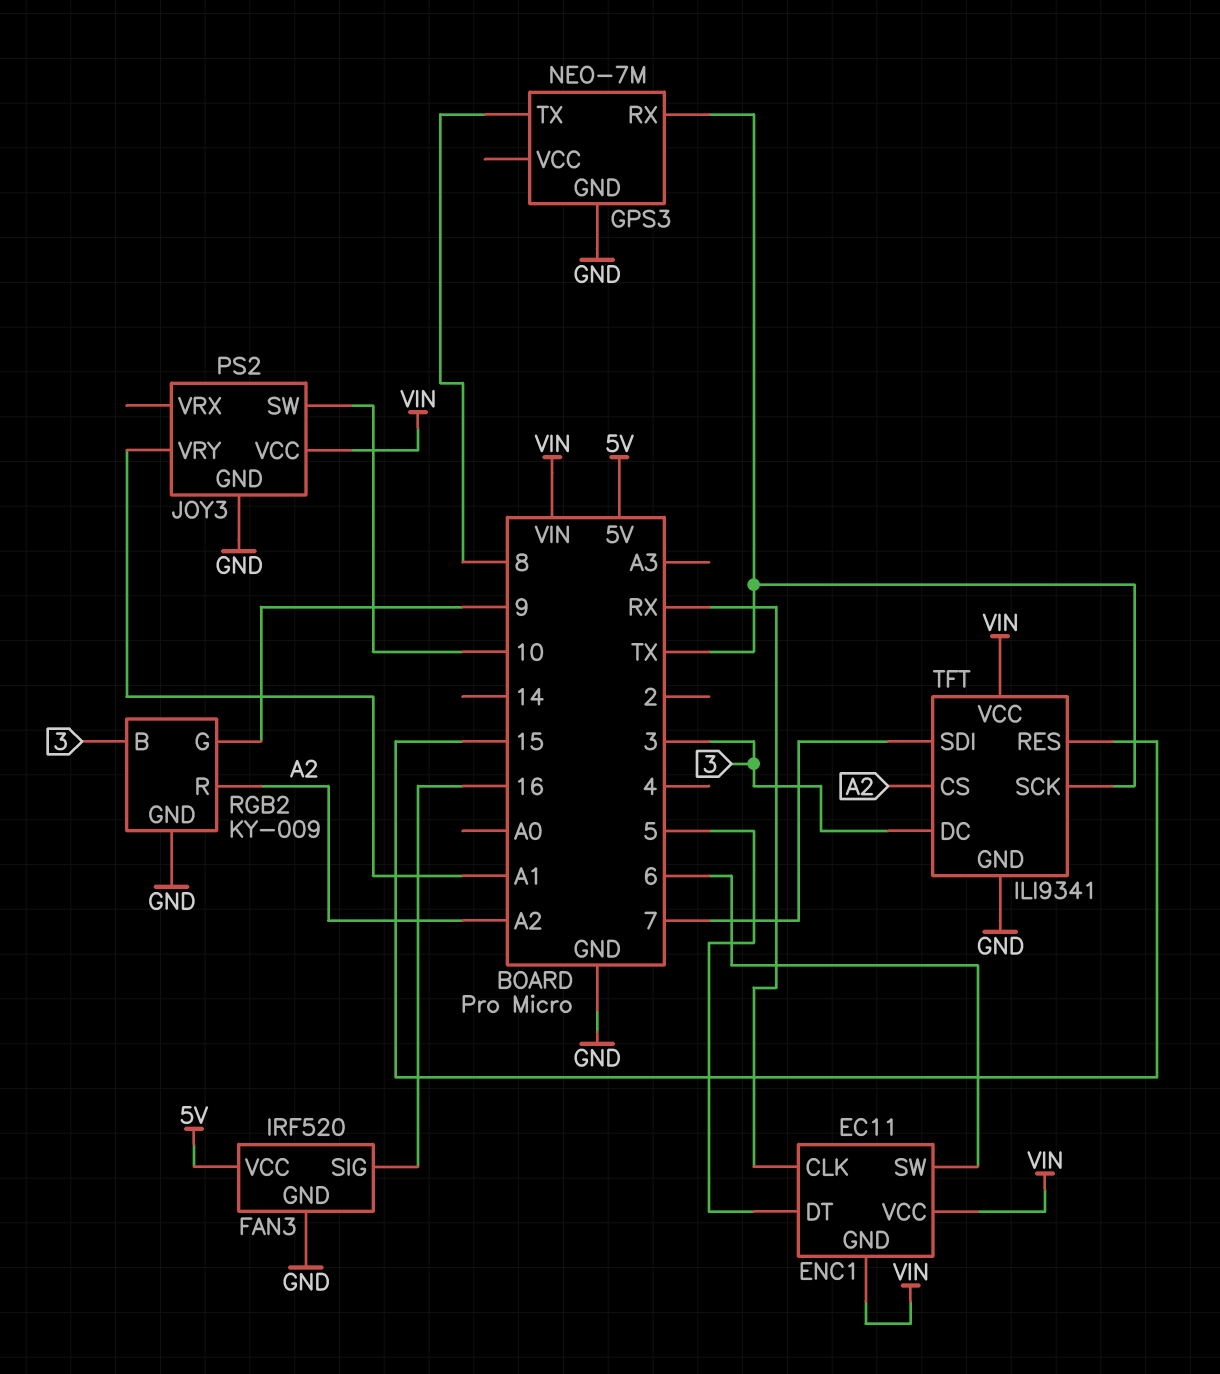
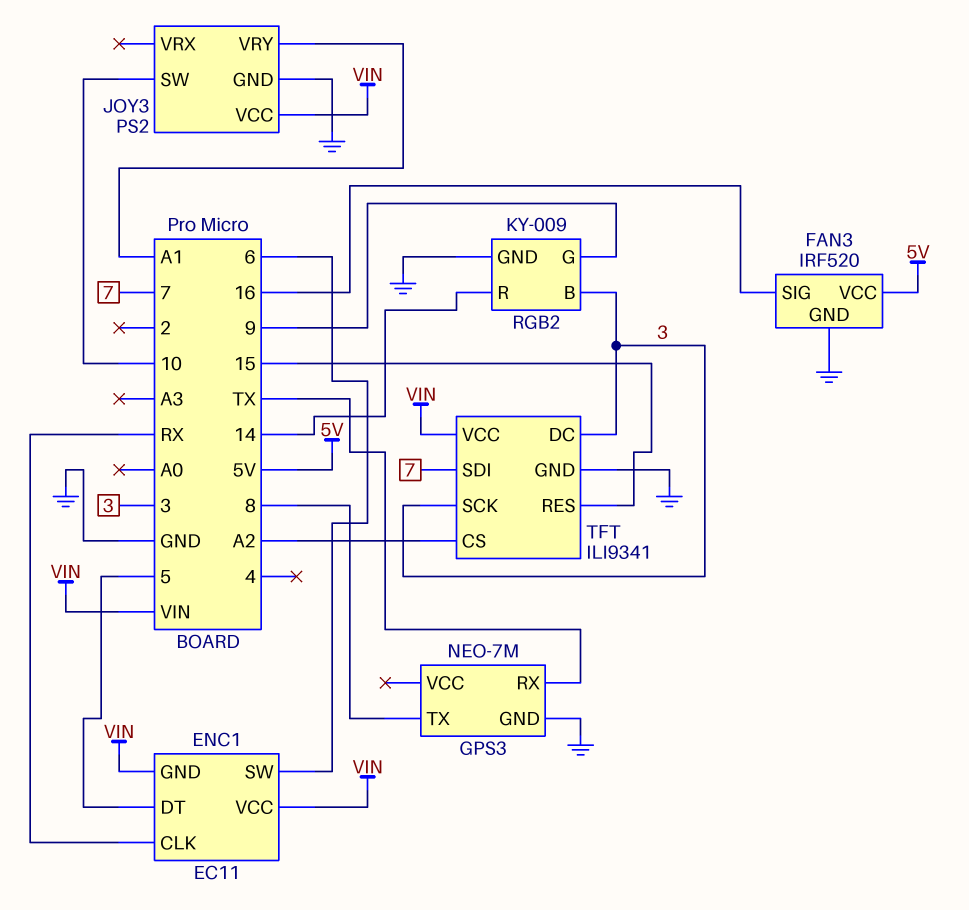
RGB2 pin R: A2 -> 14
TFT pin SCK: TX -> 3

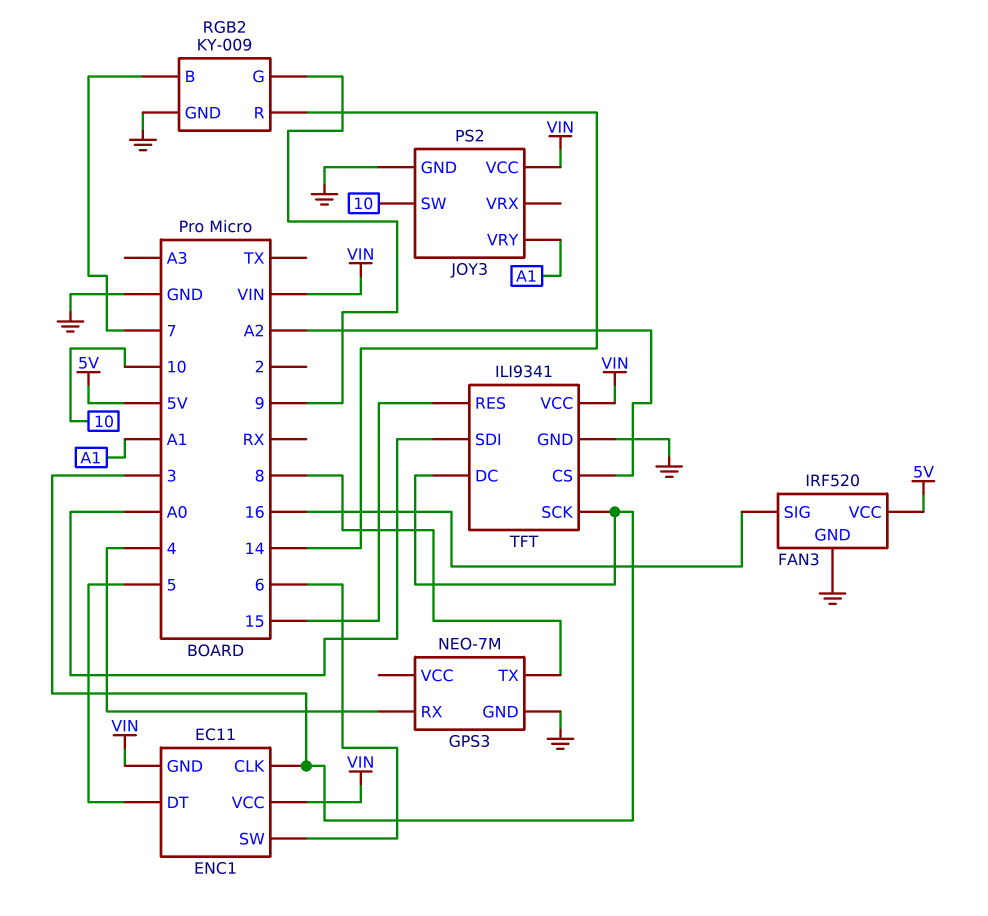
ENC1 pin CLK: RX -> 3
GPS3 pin RX: TX -> 4
RGB2 pin B: 3 -> 7
TFT pin SDI: 7 -> A0

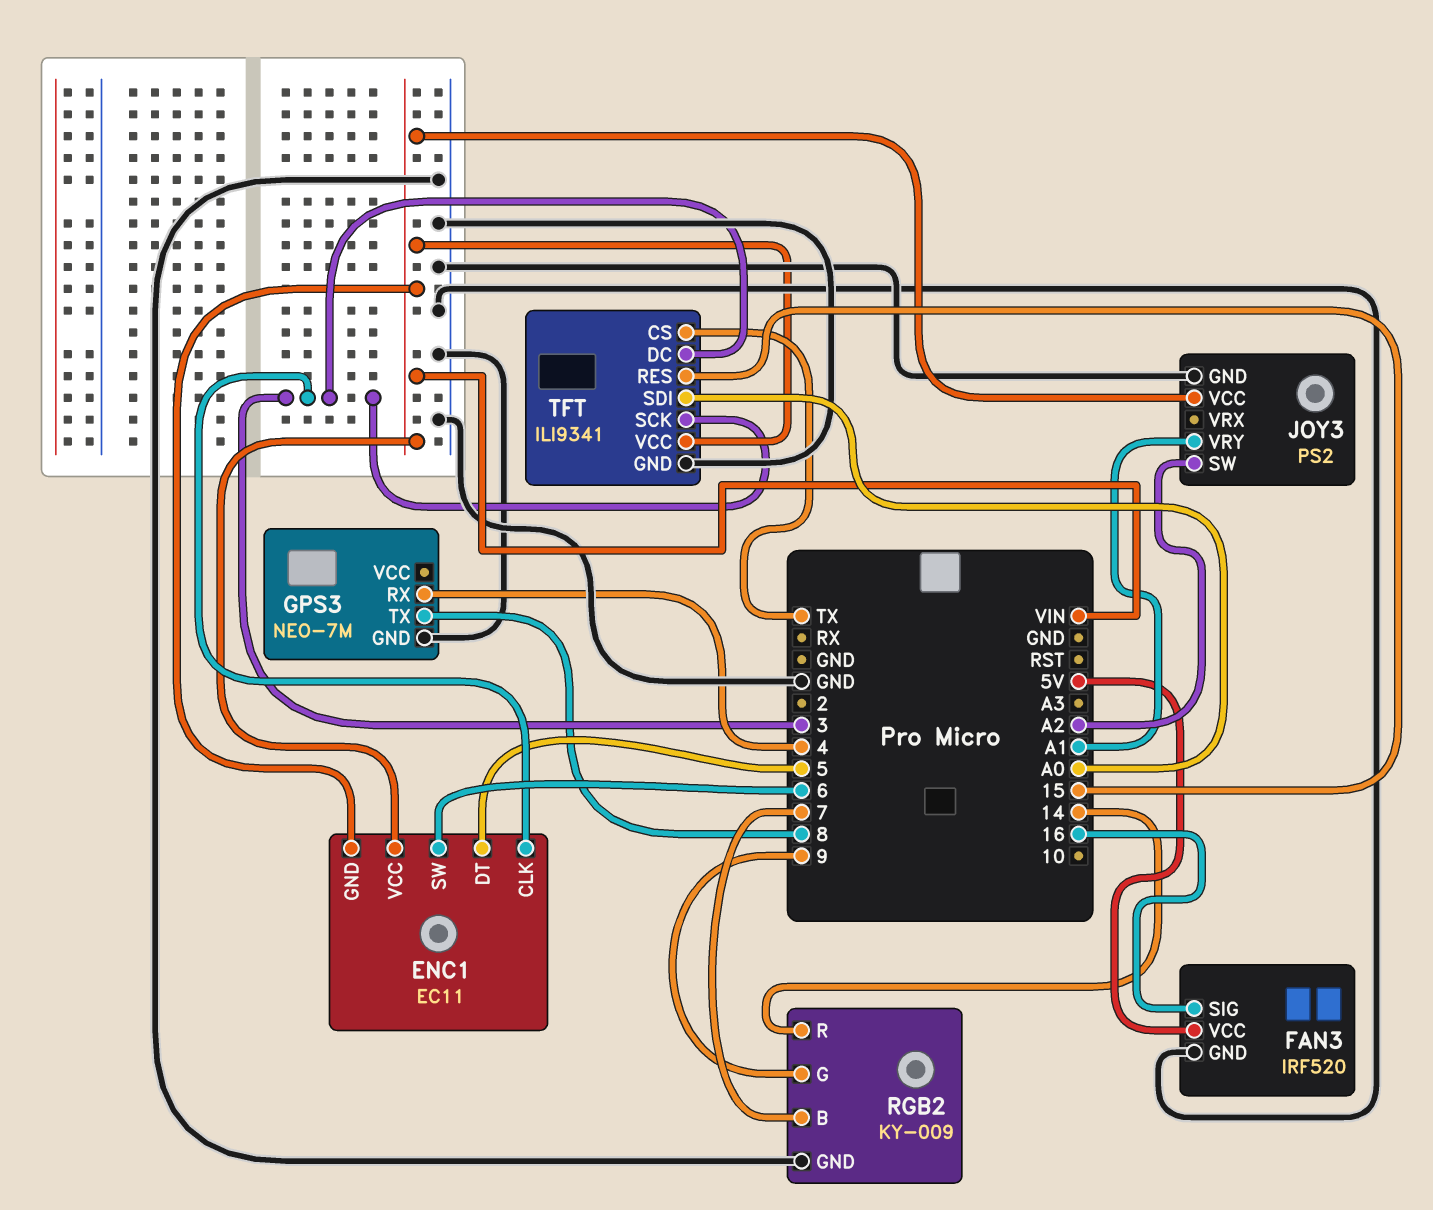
JOY3 pin SW: 10 -> A2
TFT pin CS: A2 -> TX

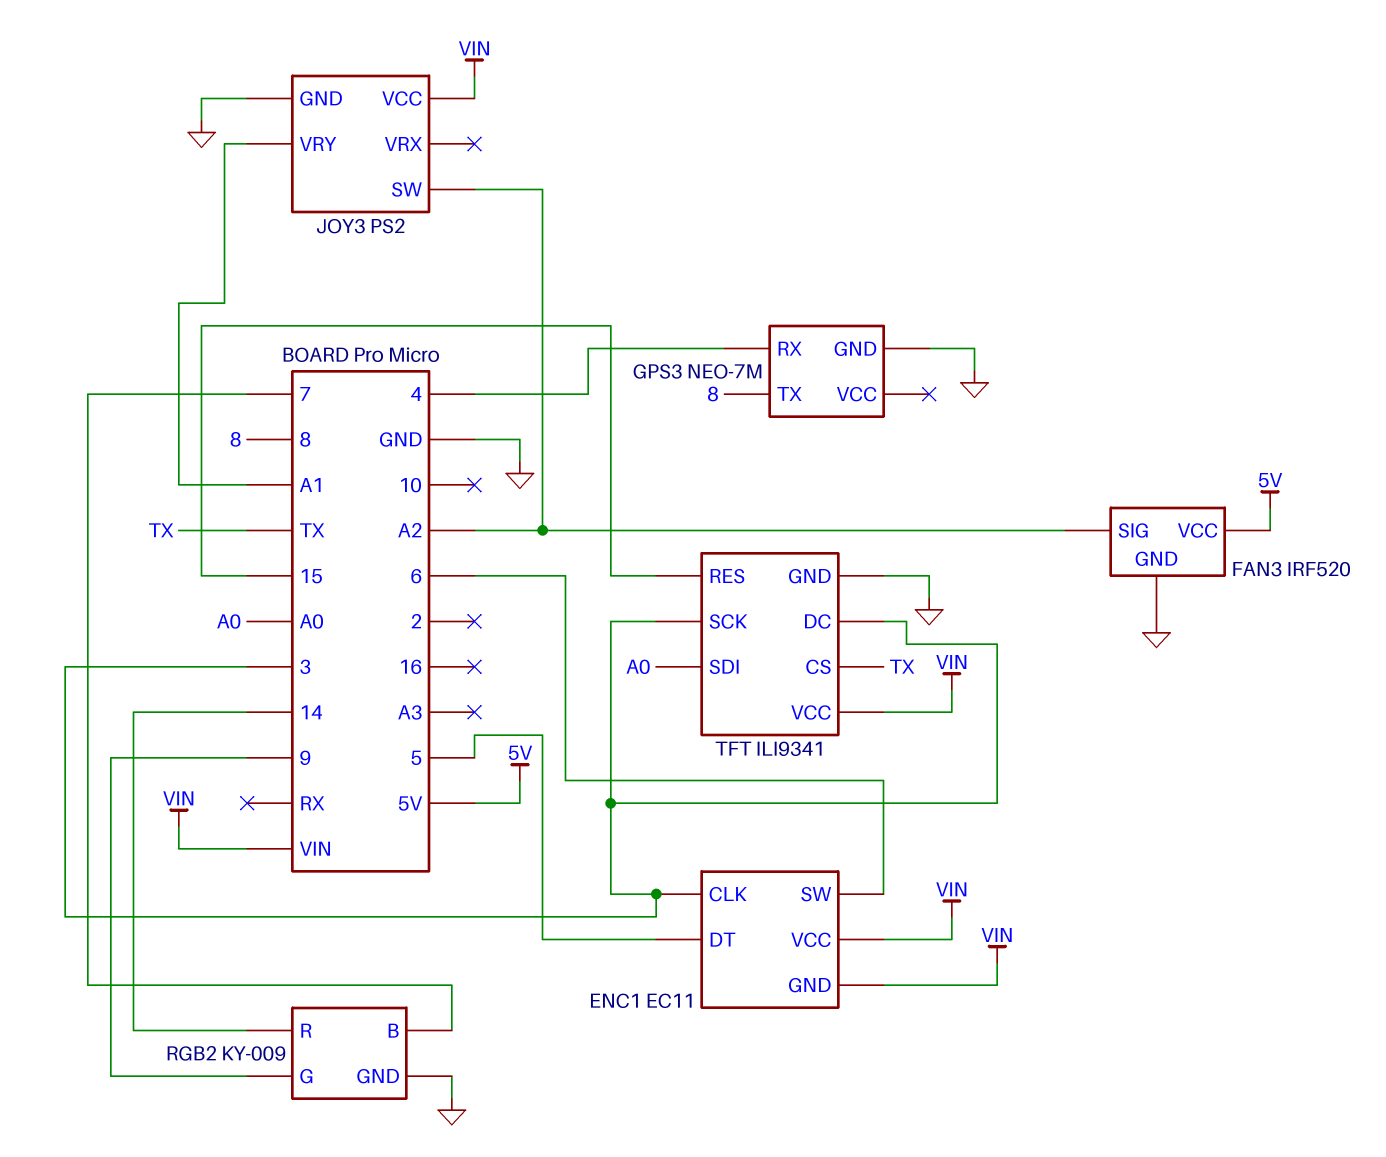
FAN3 pin SIG: 16 -> A2

